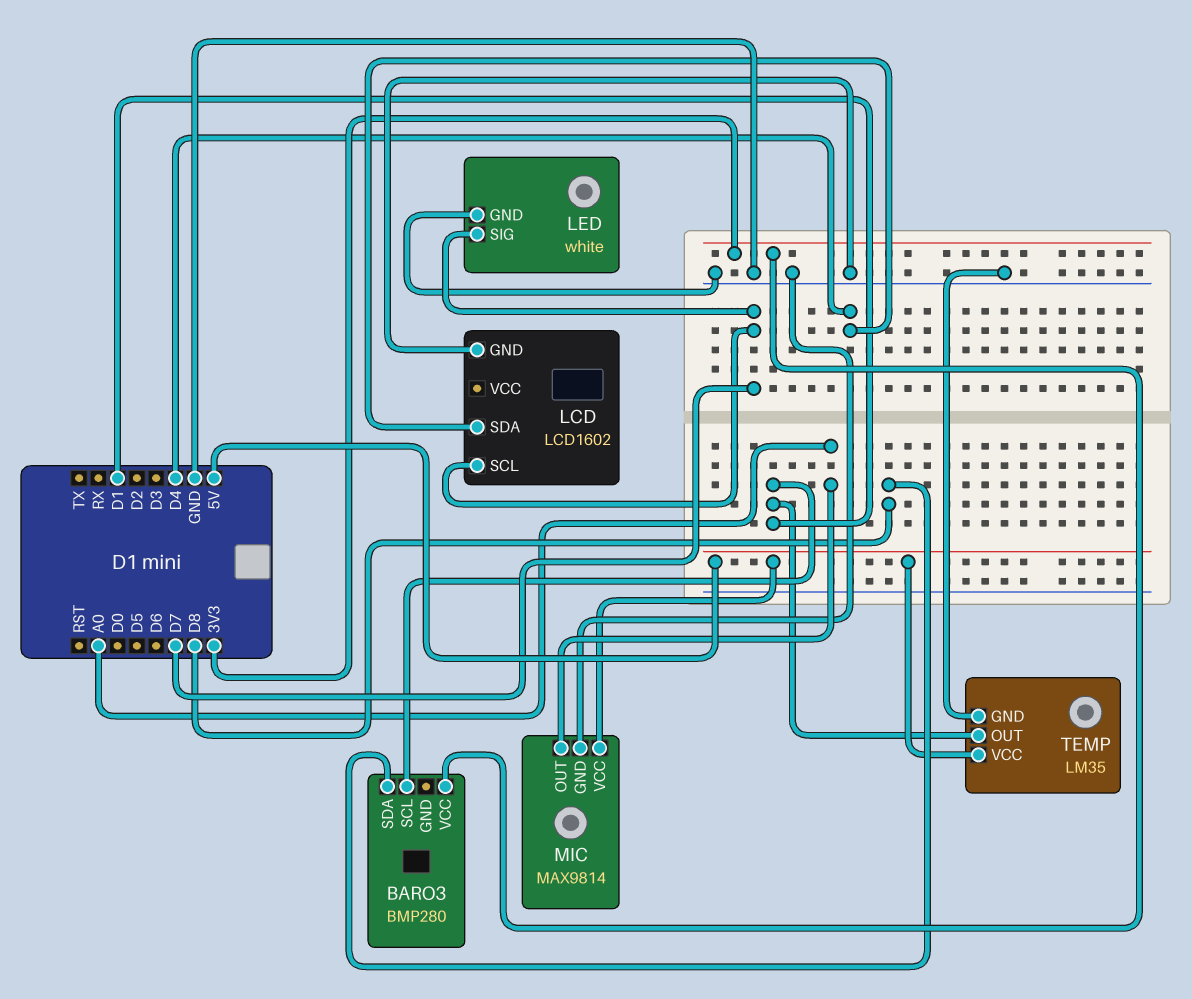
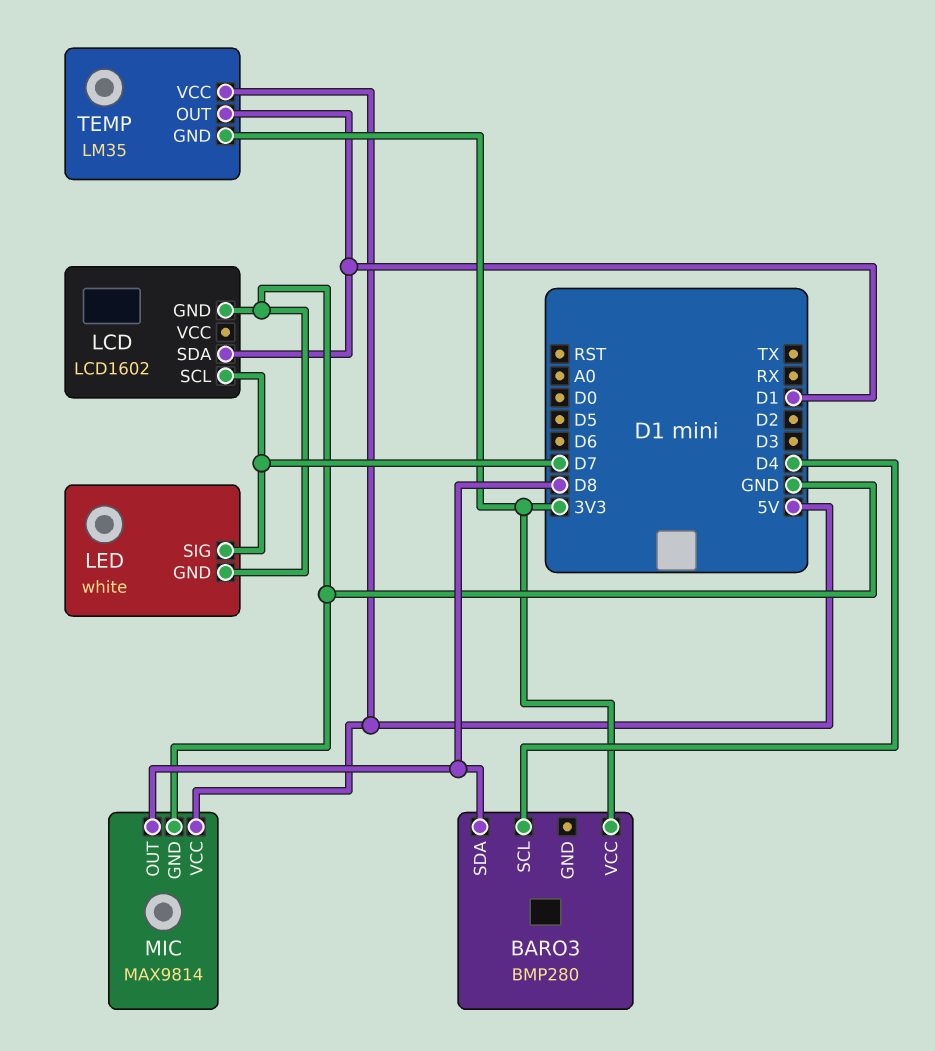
BARO3 pin SCL: D1 -> D4
LCD pin SDA: D4 -> D1
MIC pin OUT: A0 -> D8
TEMP pin GND: GND -> 3V3

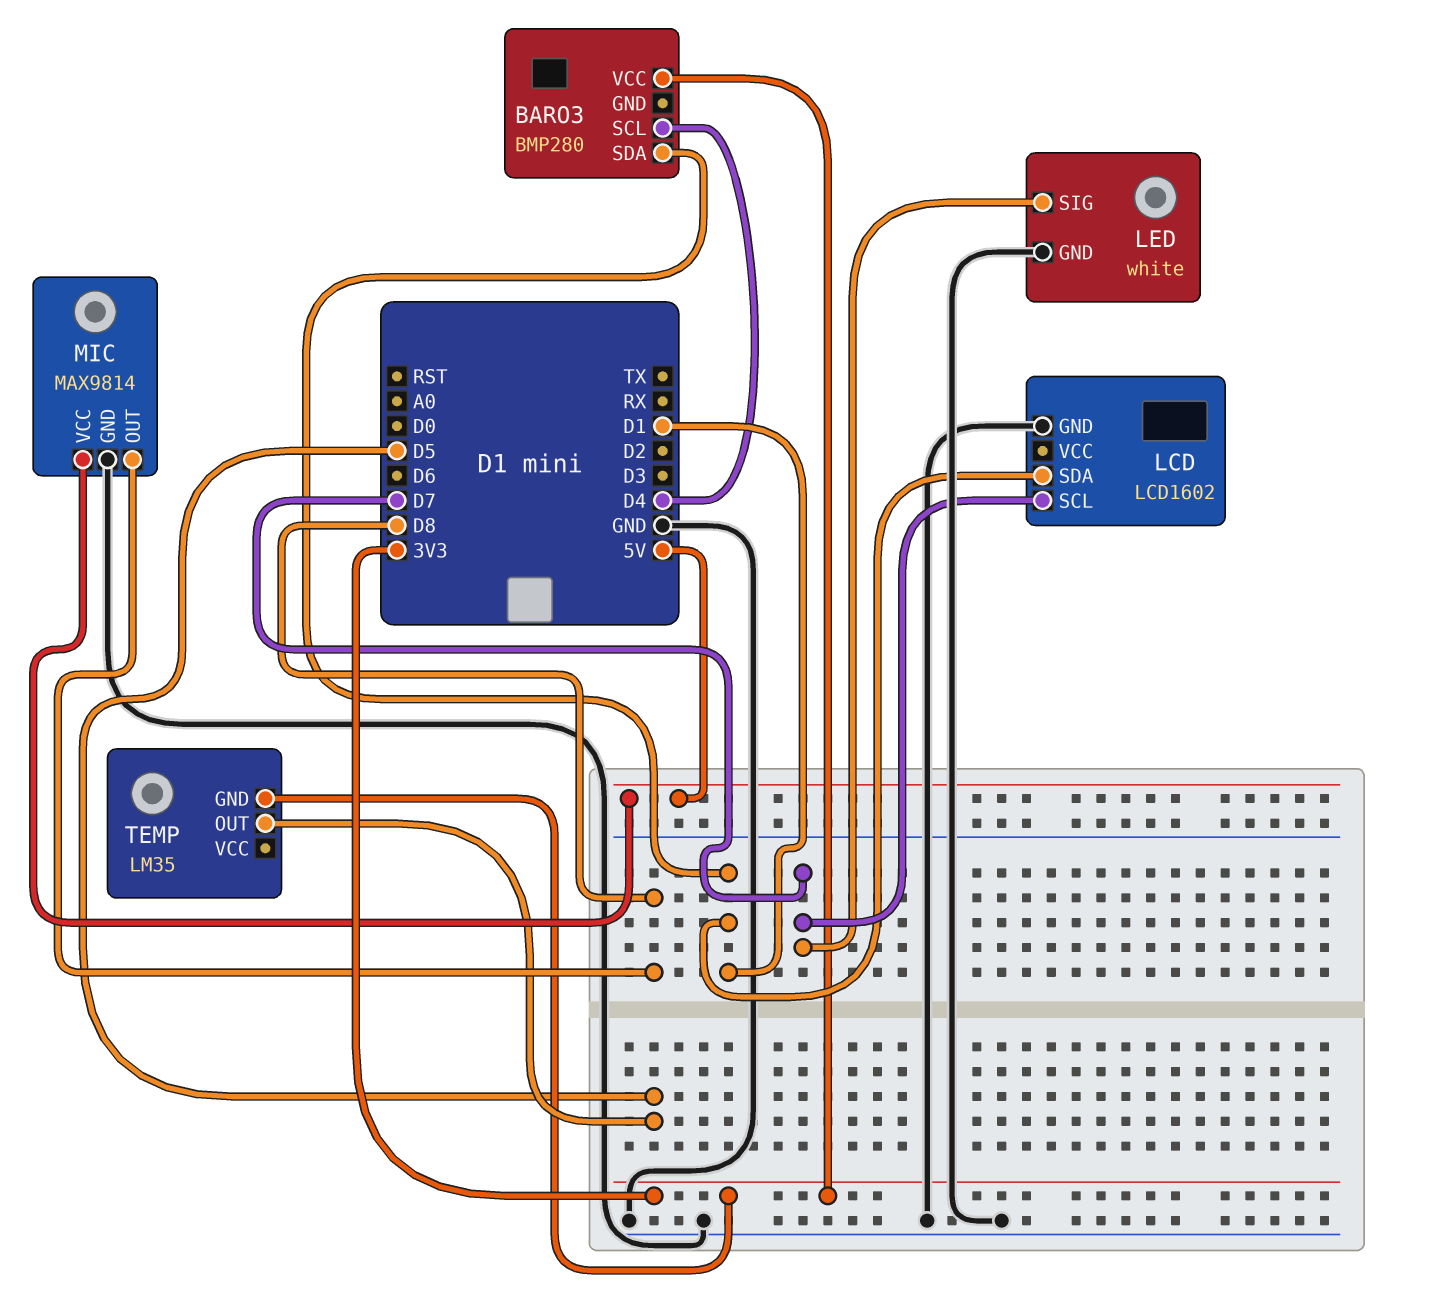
BARO3 pin SDA: D8 -> D1
TEMP pin OUT: D1 -> D5
TEMP pin VCC: 5V -> none

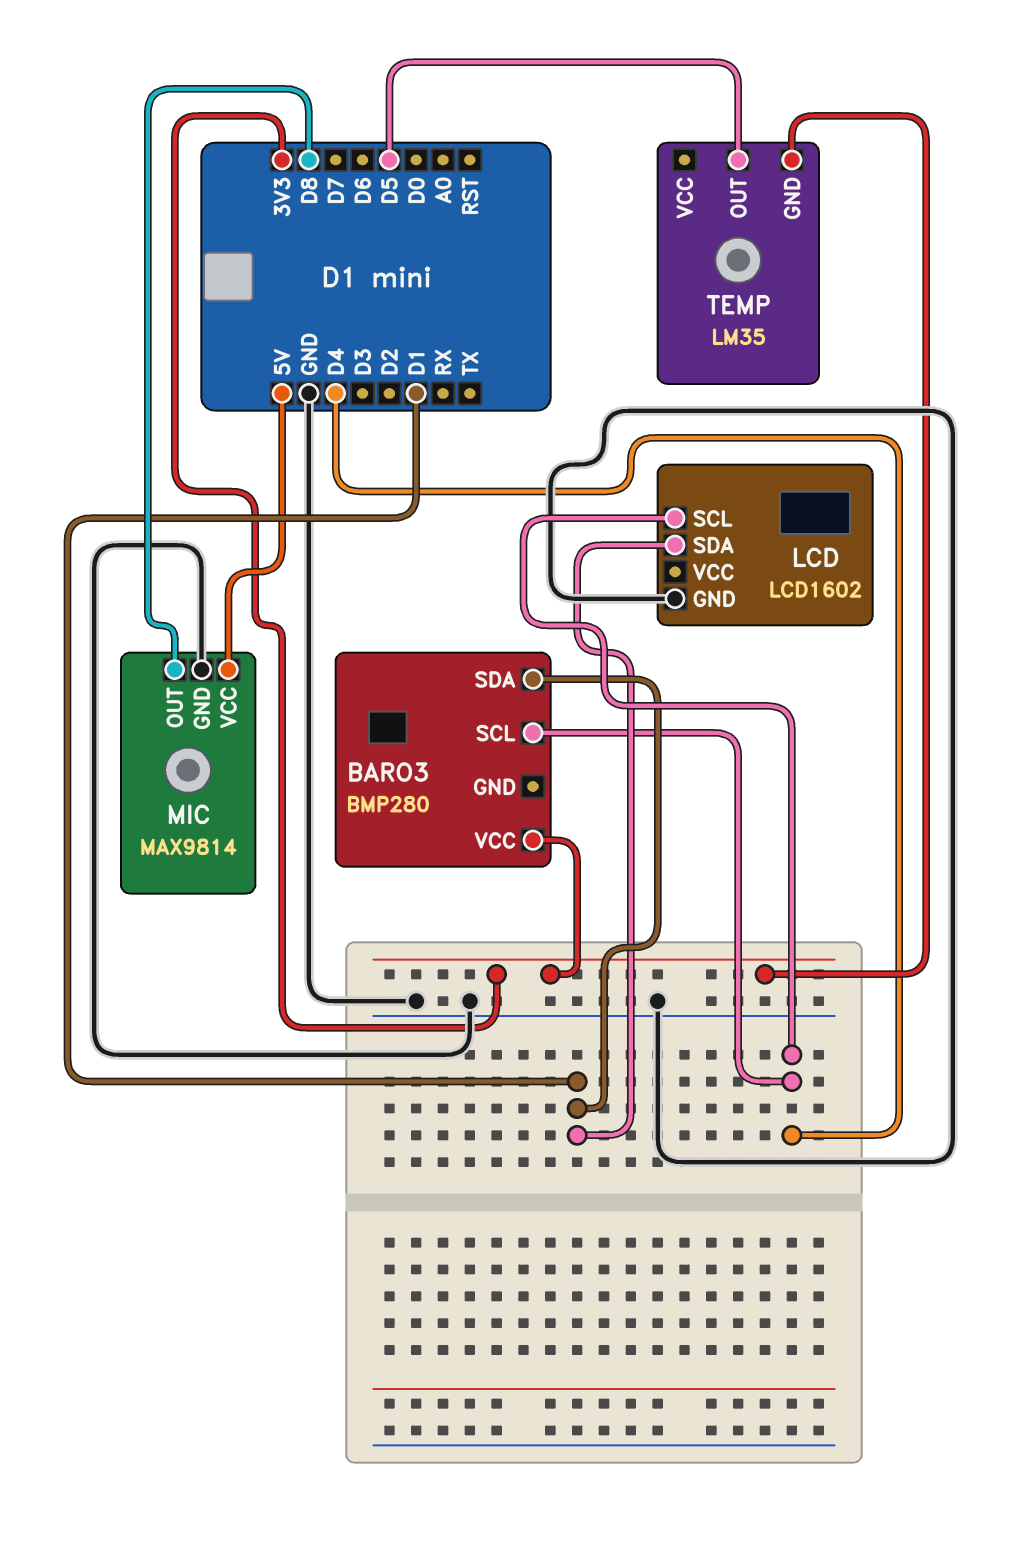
LCD pin SCL: D7 -> D4
LED: white -> none
LED pin GND: GND -> none
LED pin SIG: D7 -> none

